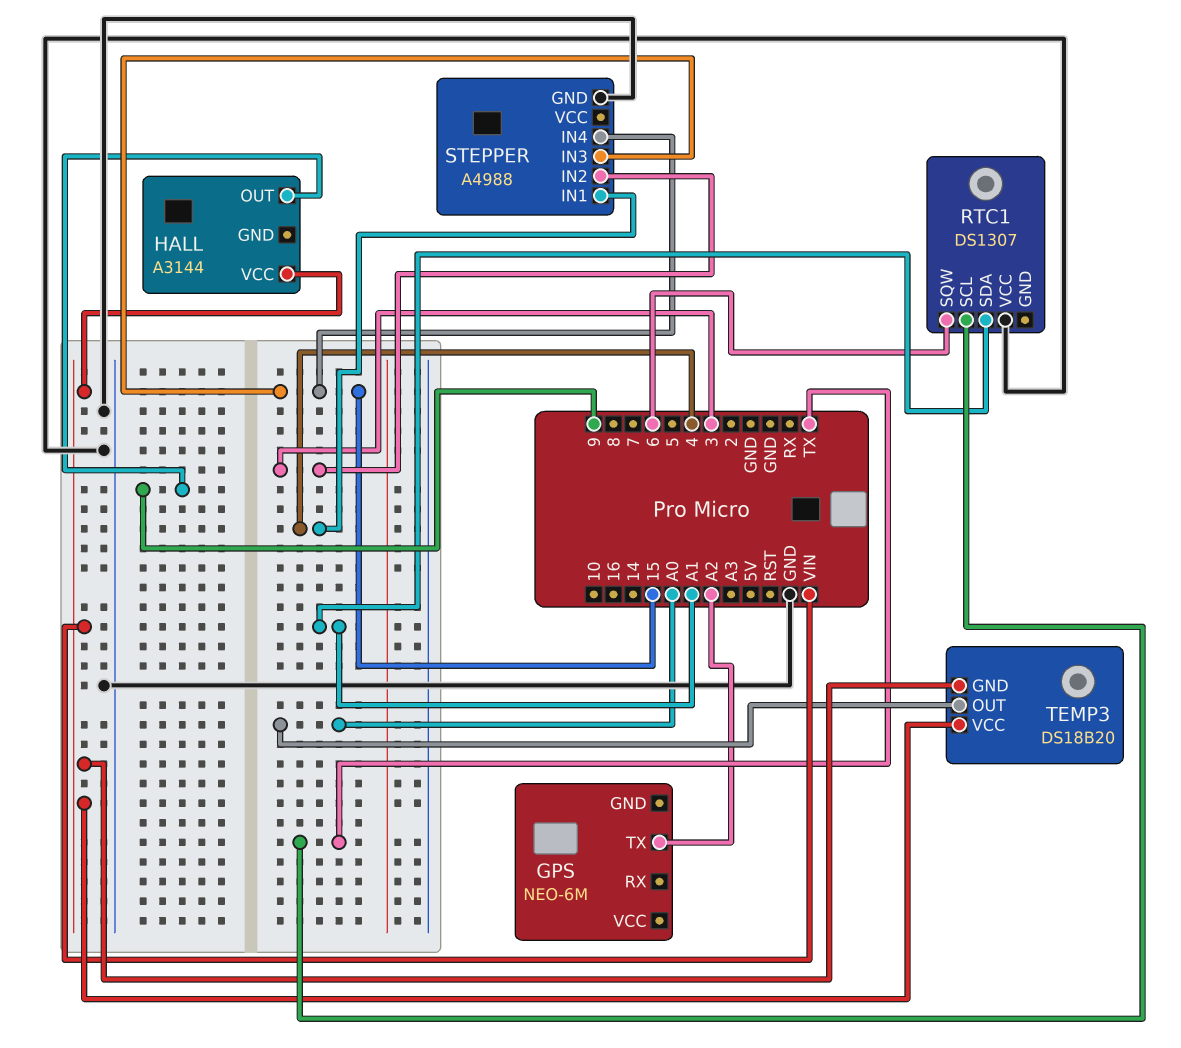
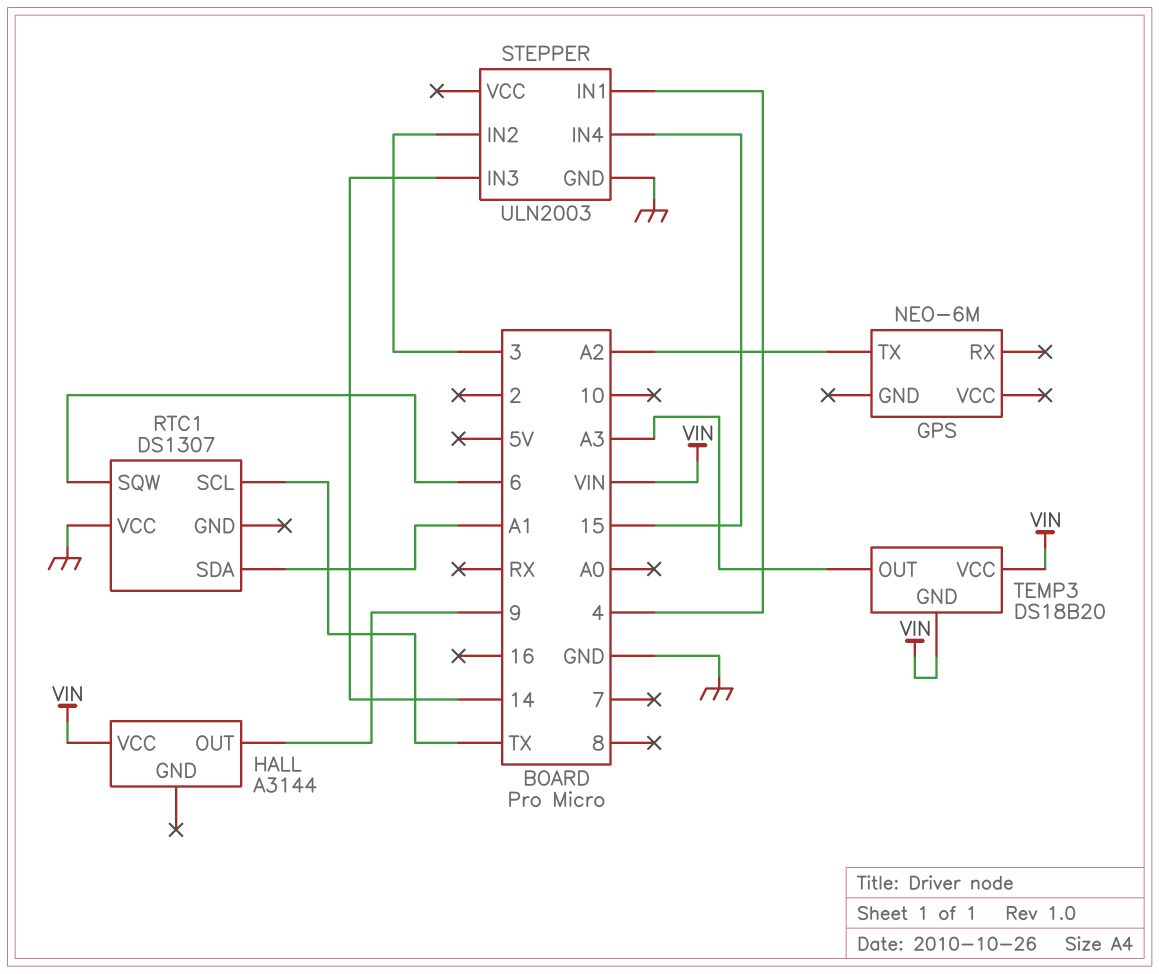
STEPPER: A4988 -> ULN2003
STEPPER pin IN3: 15 -> 14
TEMP3 pin OUT: A0 -> A3

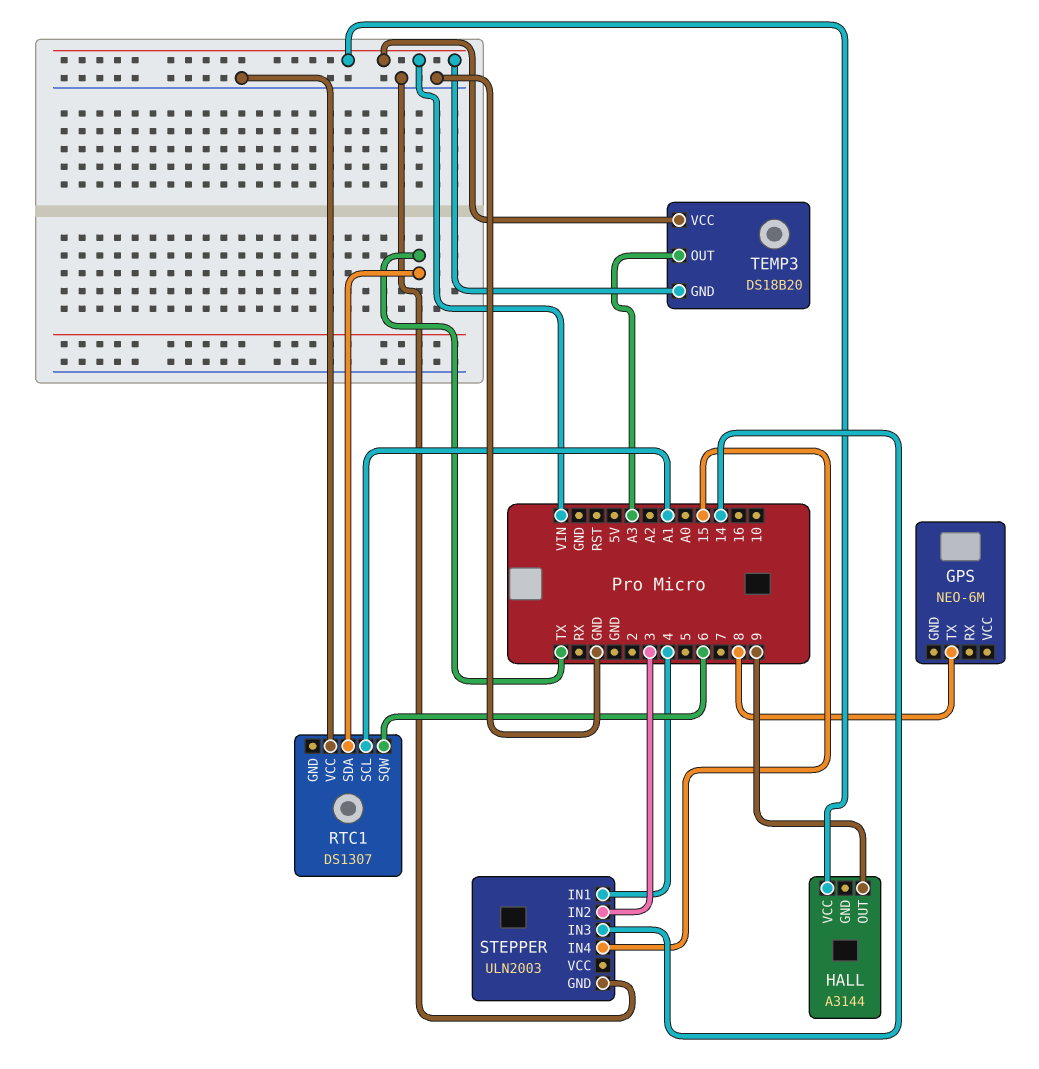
GPS pin TX: A2 -> 8
RTC1 pin SCL: TX -> A1
RTC1 pin SDA: A1 -> TX

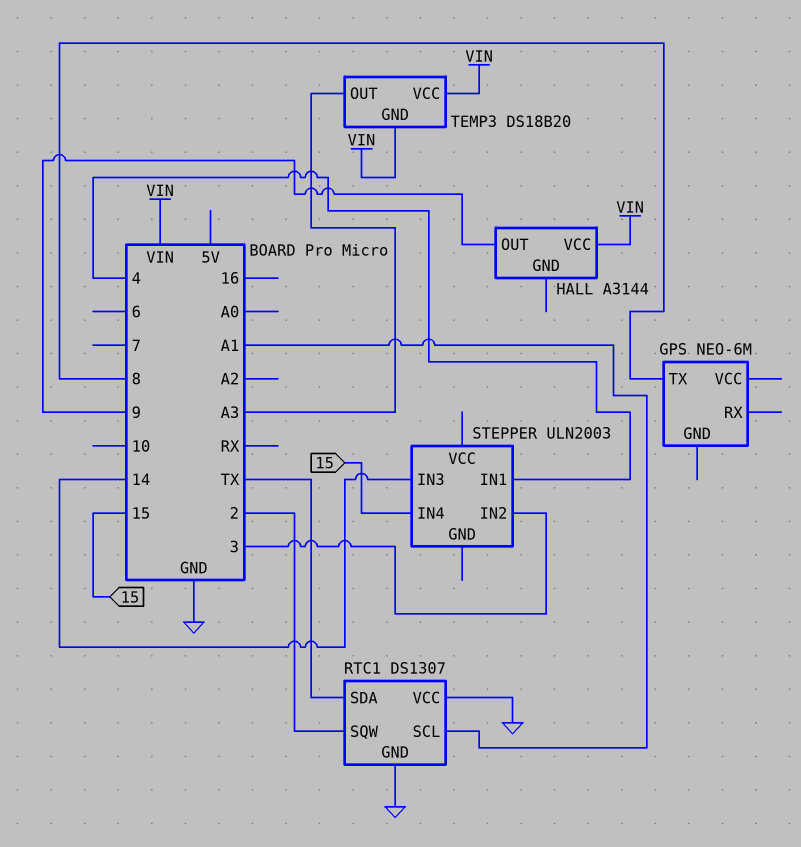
RTC1 pin GND: none -> GND
RTC1 pin SQW: 6 -> 2
STEPPER pin GND: GND -> none

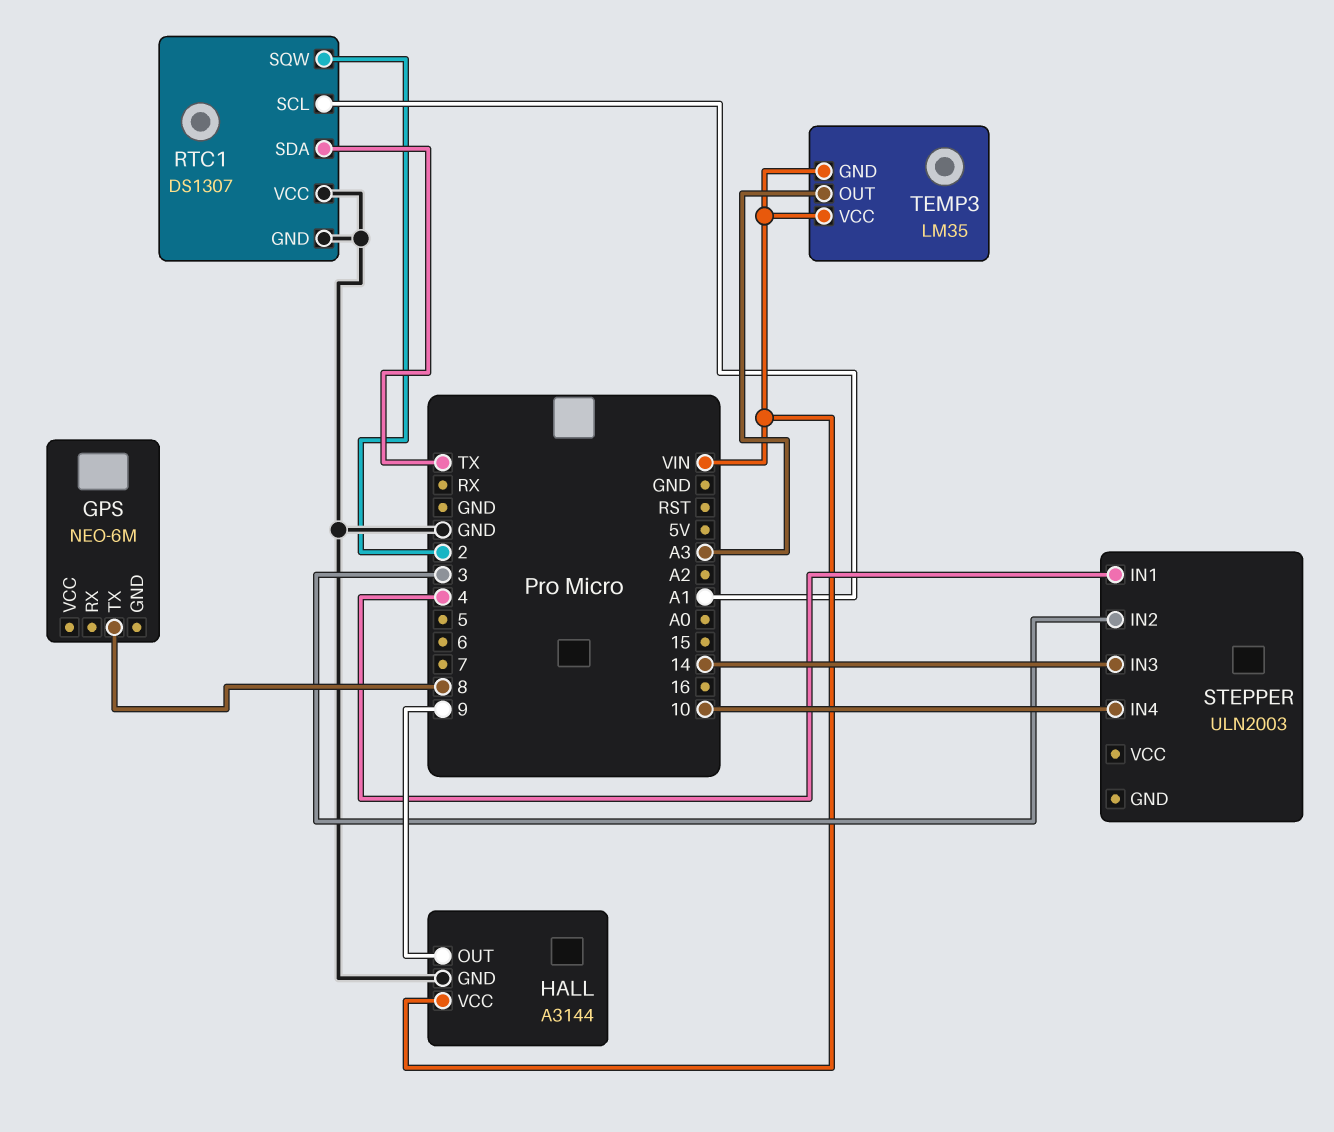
HALL pin GND: none -> GND
STEPPER pin IN4: 15 -> 10
TEMP3: DS18B20 -> LM35

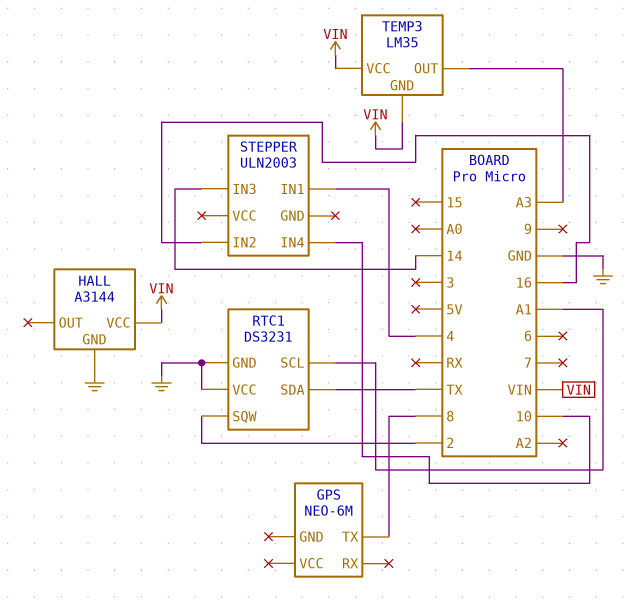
HALL pin OUT: 9 -> none
RTC1: DS1307 -> DS3231
STEPPER pin IN2: 3 -> 16

